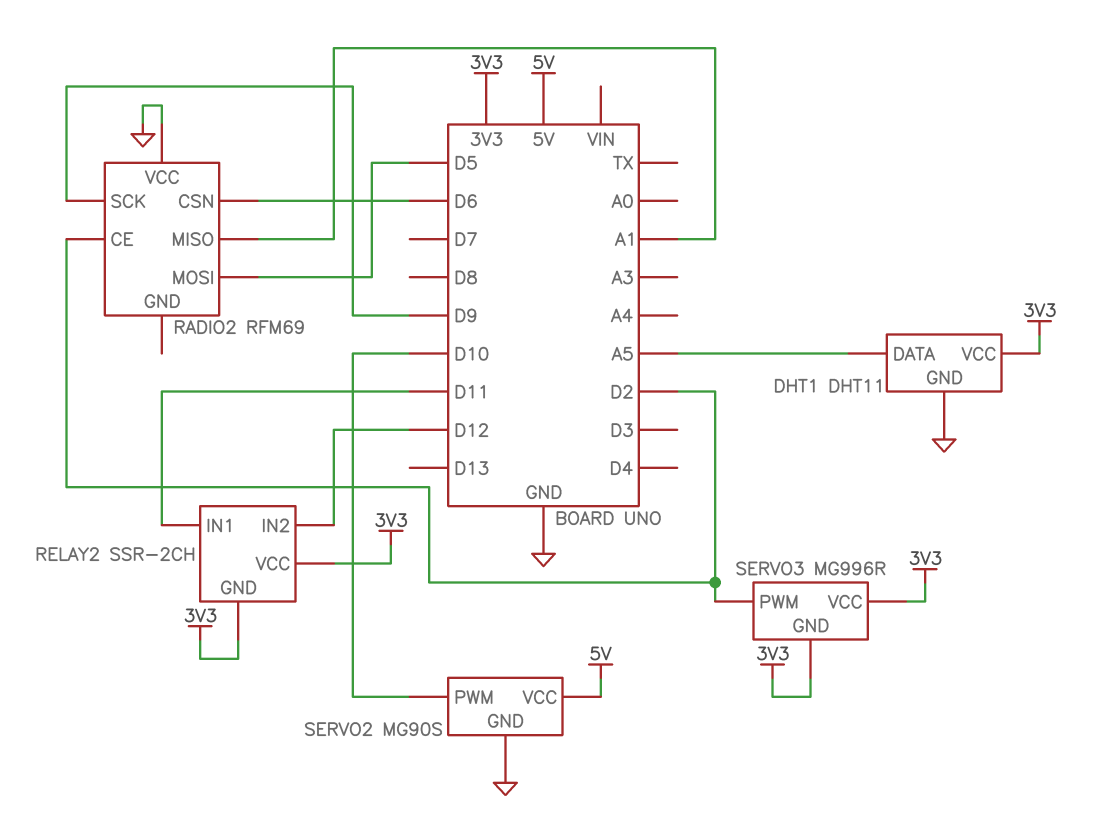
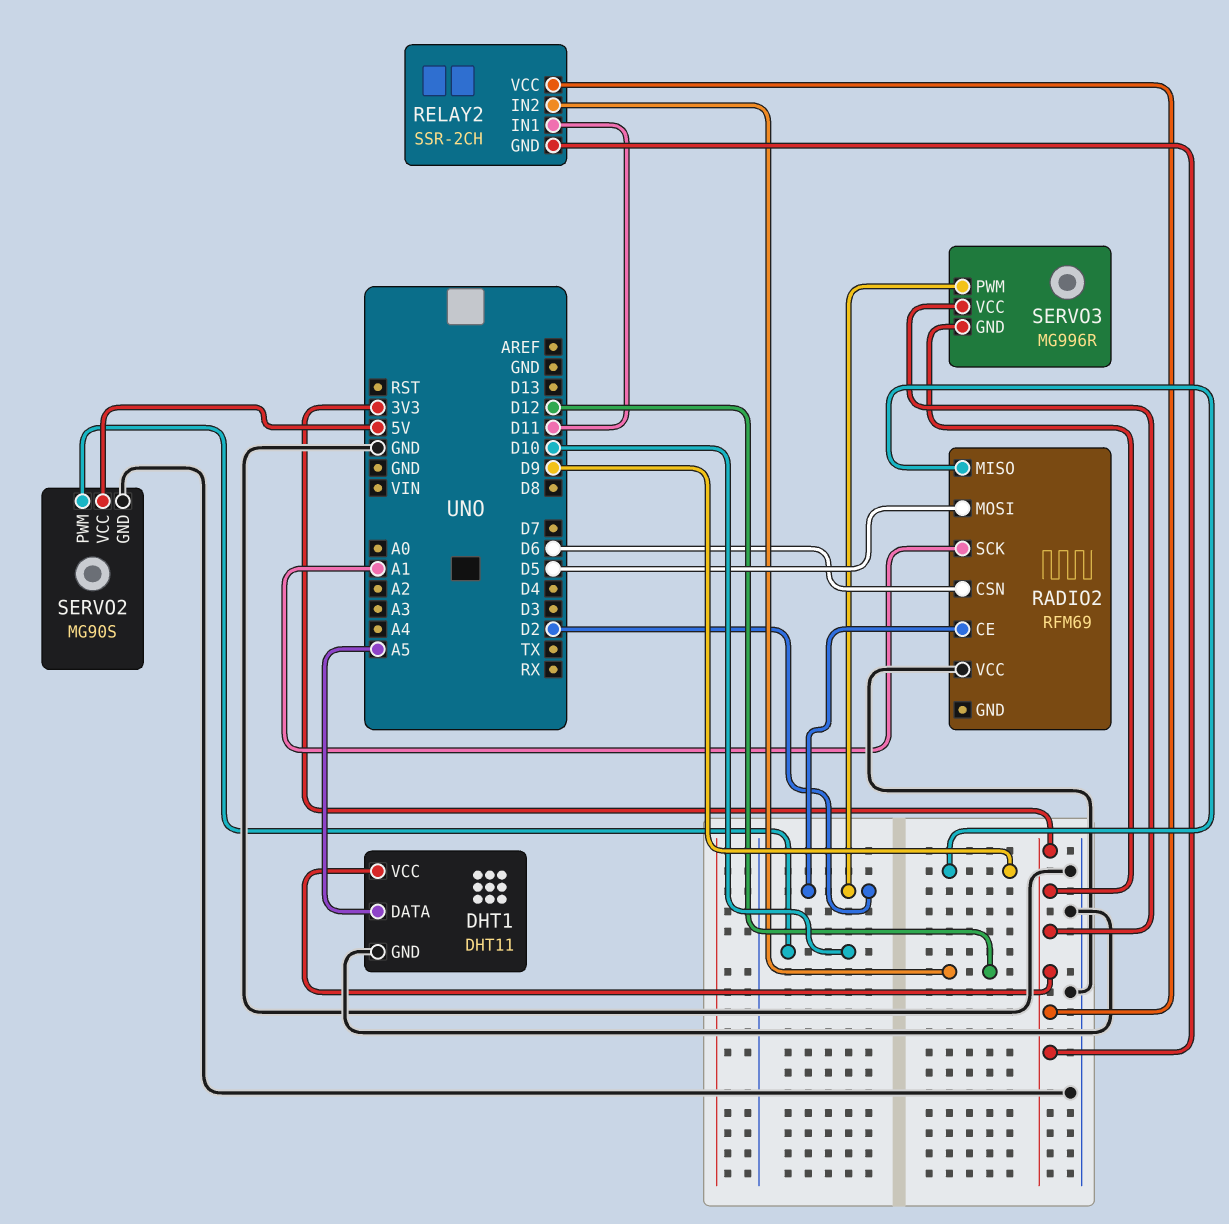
RADIO2 pin MISO: A1 -> D9
RADIO2 pin SCK: D9 -> A1

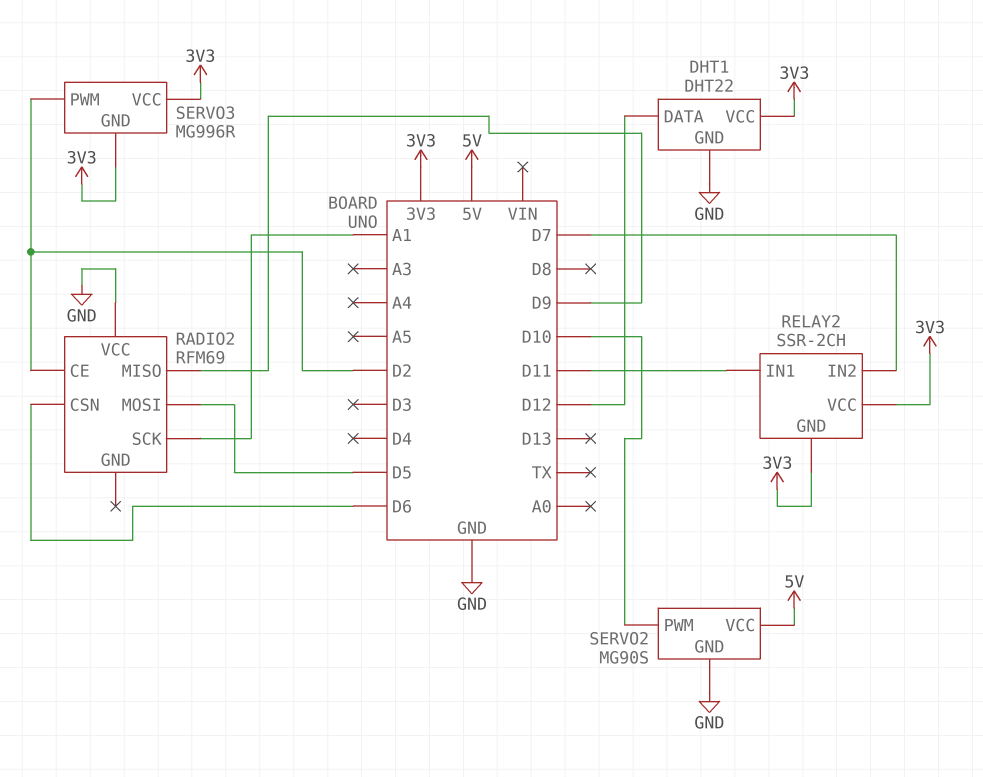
DHT1: DHT11 -> DHT22
DHT1 pin DATA: A5 -> D12
RELAY2 pin IN2: D12 -> D7

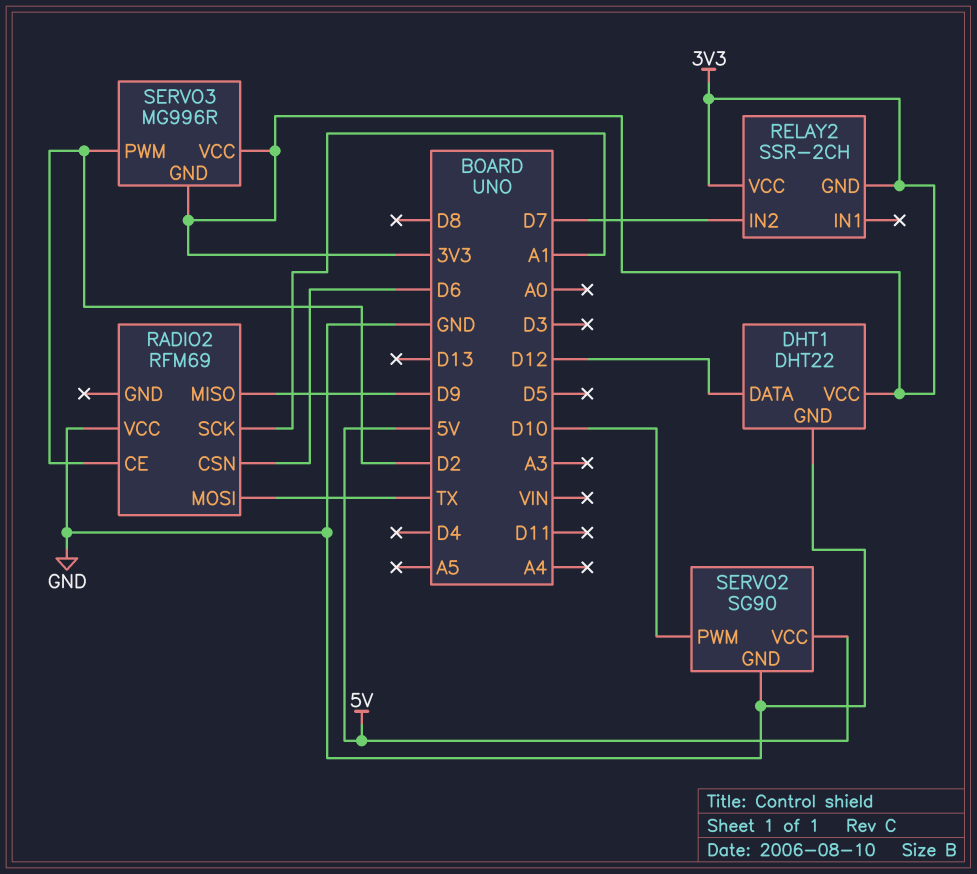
RADIO2 pin MOSI: D5 -> TX
RELAY2 pin IN1: D11 -> none
SERVO2: MG90S -> SG90

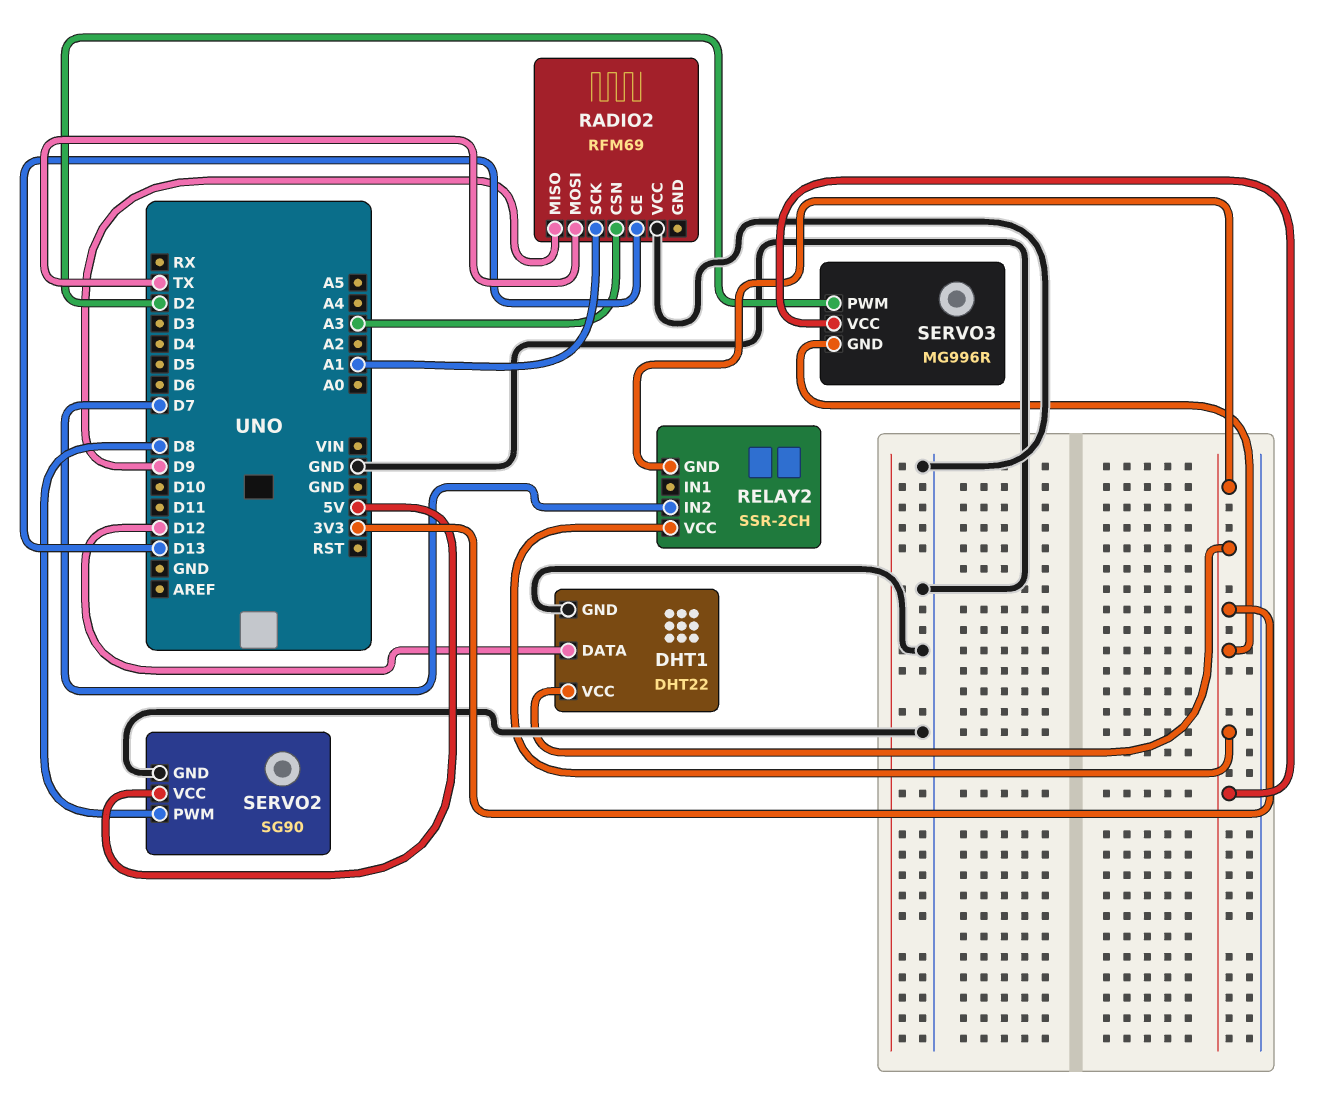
RADIO2 pin CE: D2 -> D13
RADIO2 pin CSN: D6 -> A3
SERVO2 pin PWM: D10 -> D8

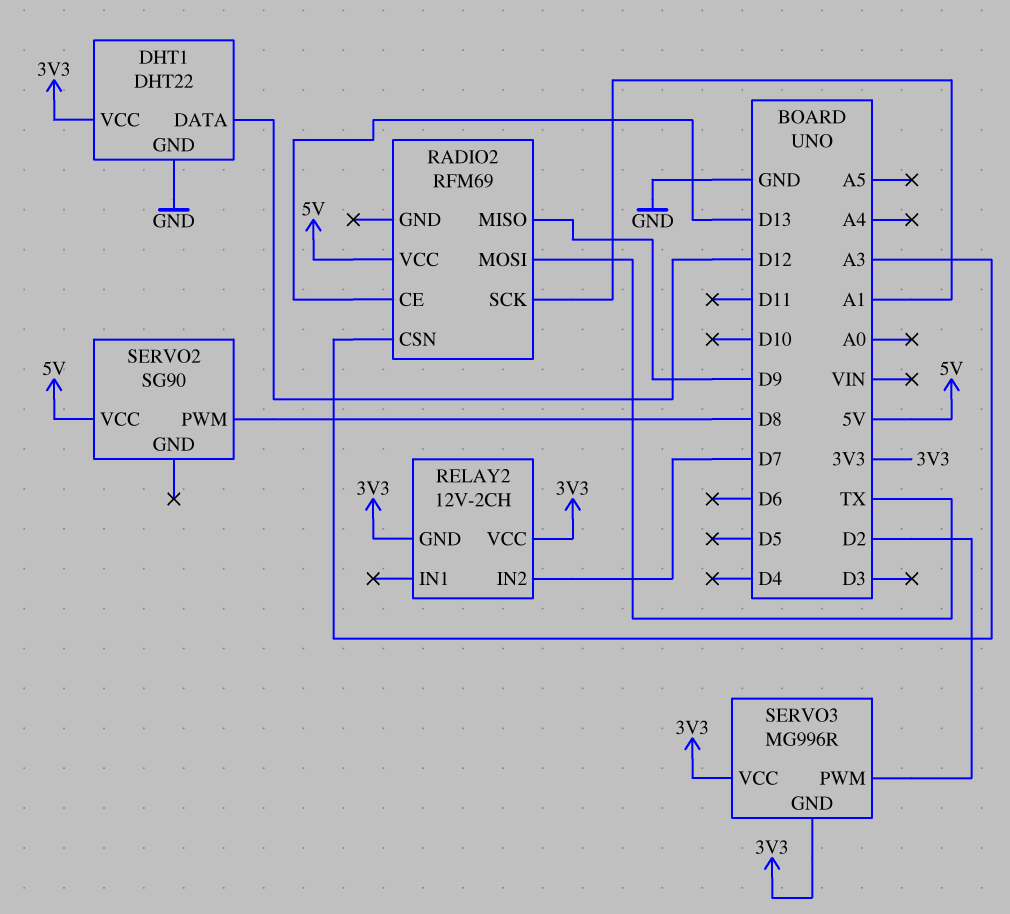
RADIO2 pin VCC: GND -> 5V
RELAY2: SSR-2CH -> 12V-2CH
SERVO2 pin GND: GND -> none

